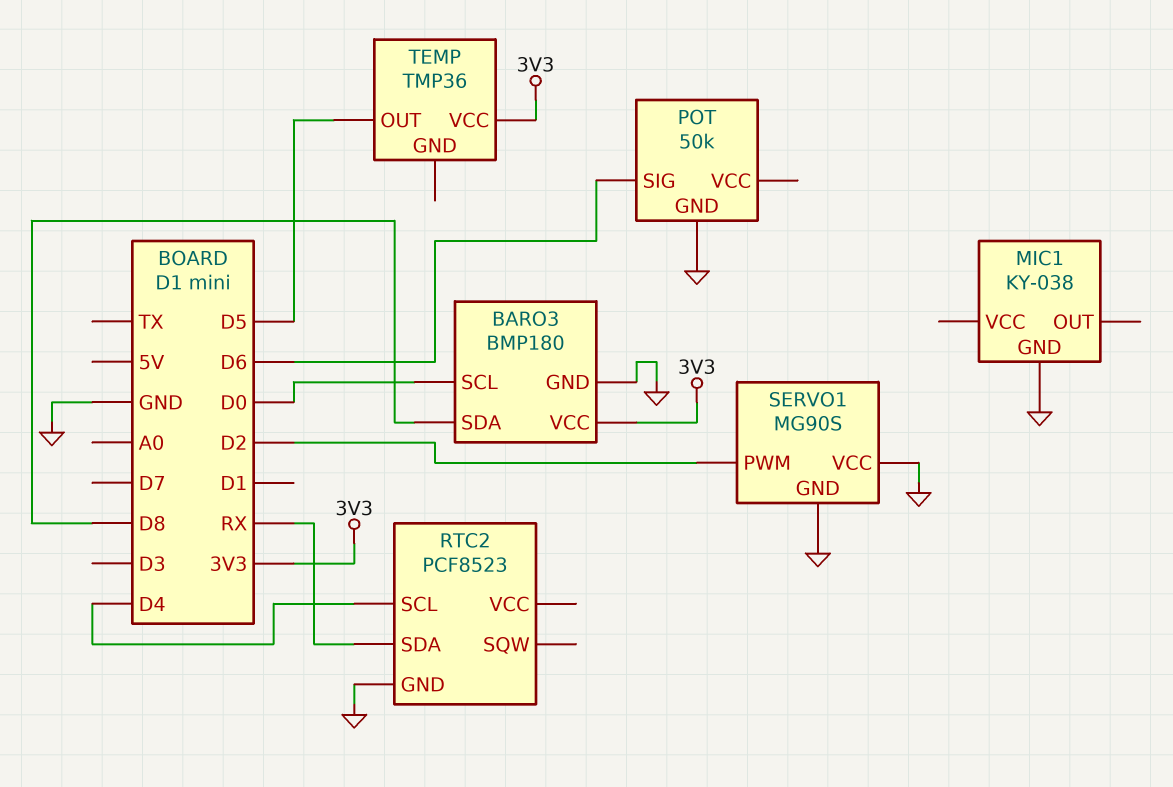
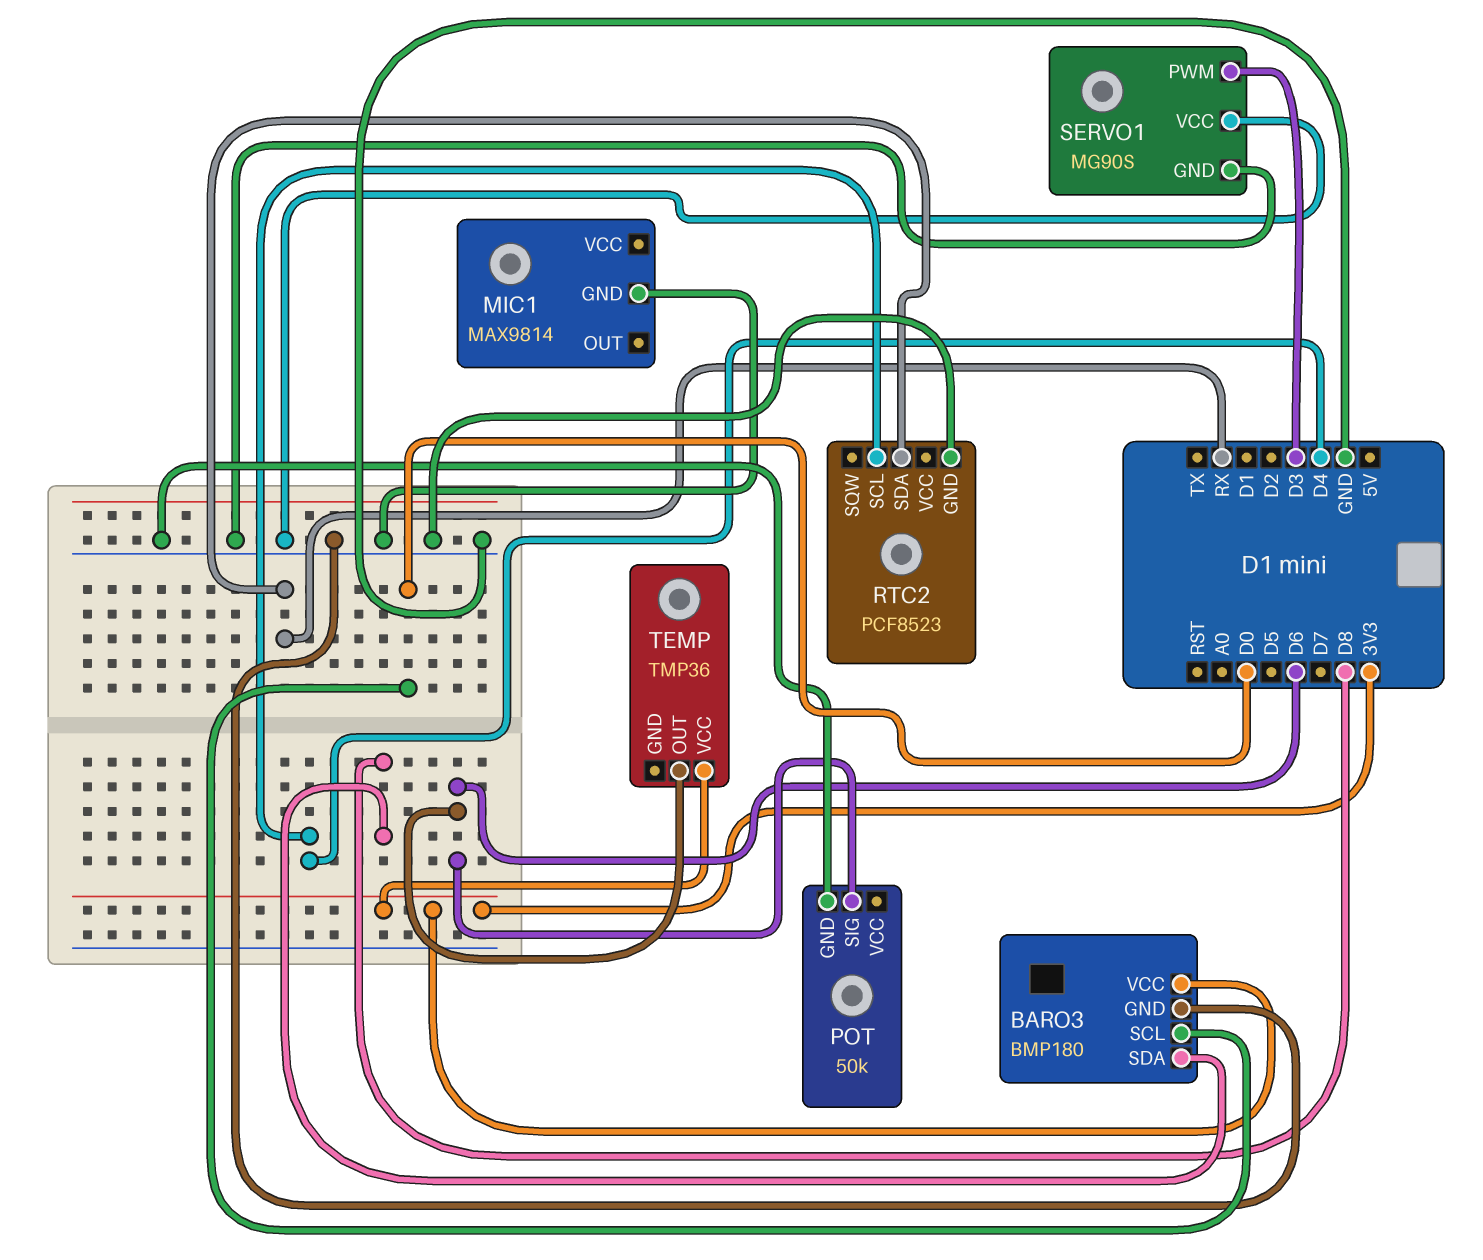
MIC1: KY-038 -> MAX9814
SERVO1 pin PWM: D2 -> D3
TEMP pin OUT: D5 -> D6

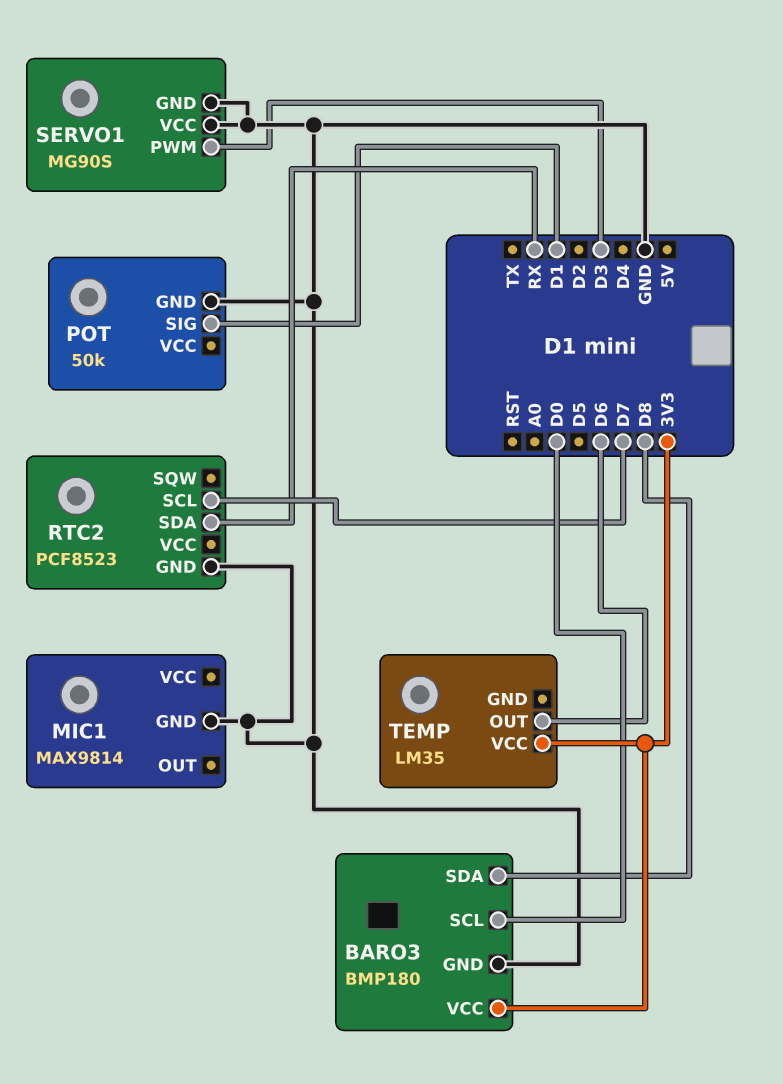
POT pin SIG: D6 -> D1
RTC2 pin SCL: D4 -> D7
TEMP: TMP36 -> LM35

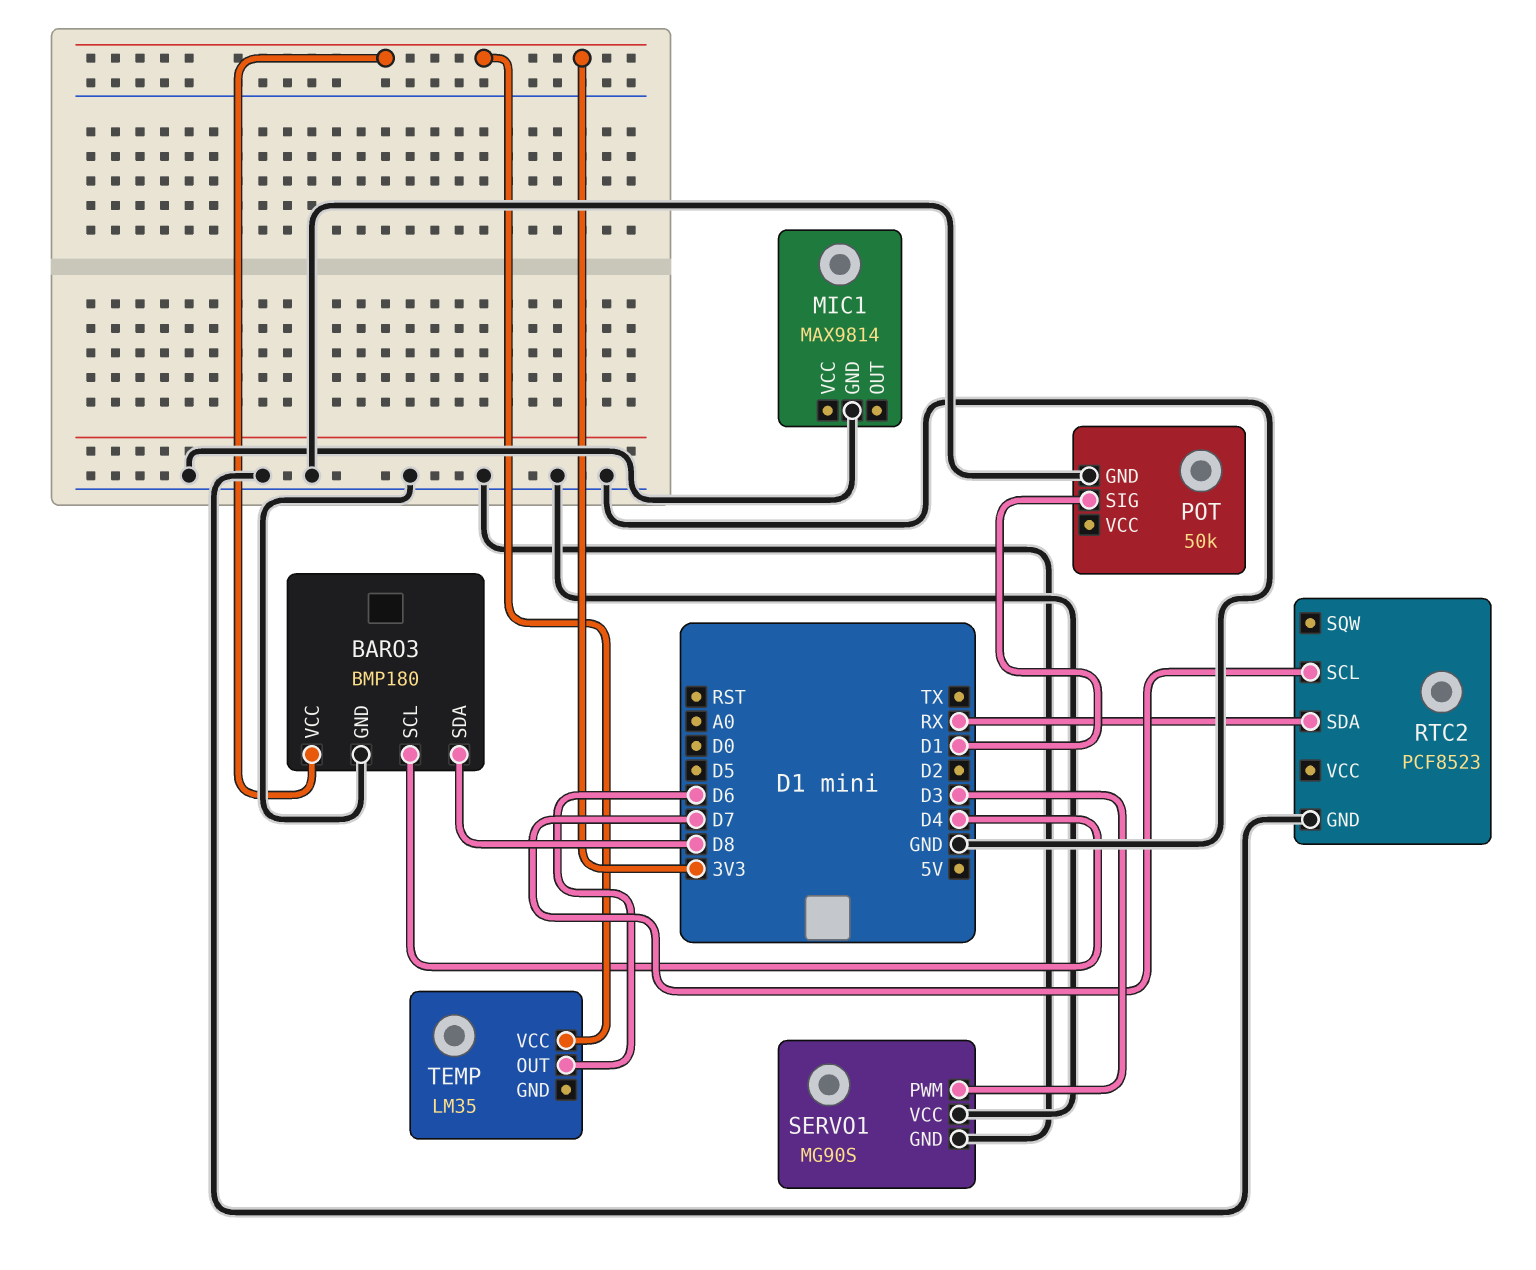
BARO3 pin SCL: D0 -> D4

